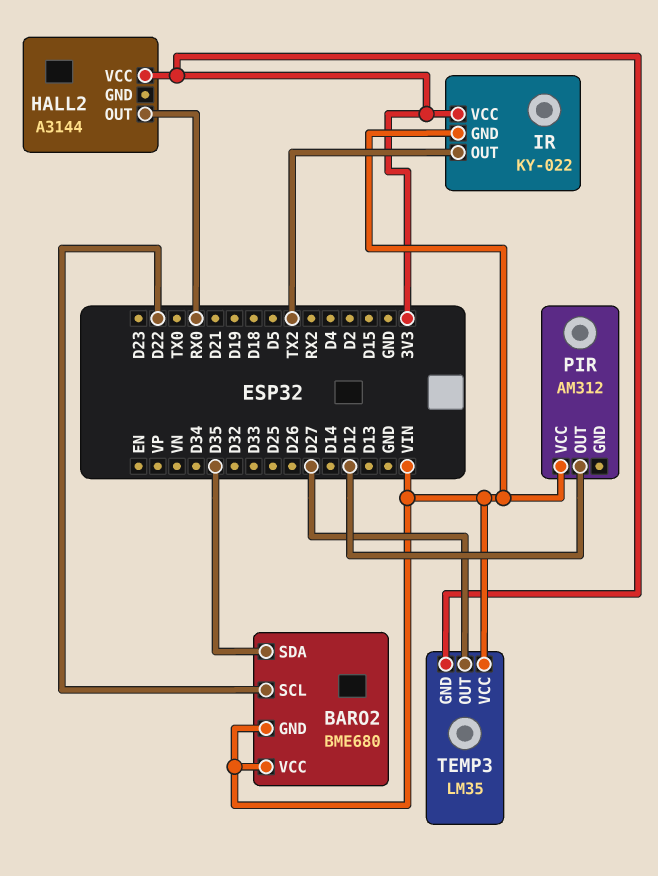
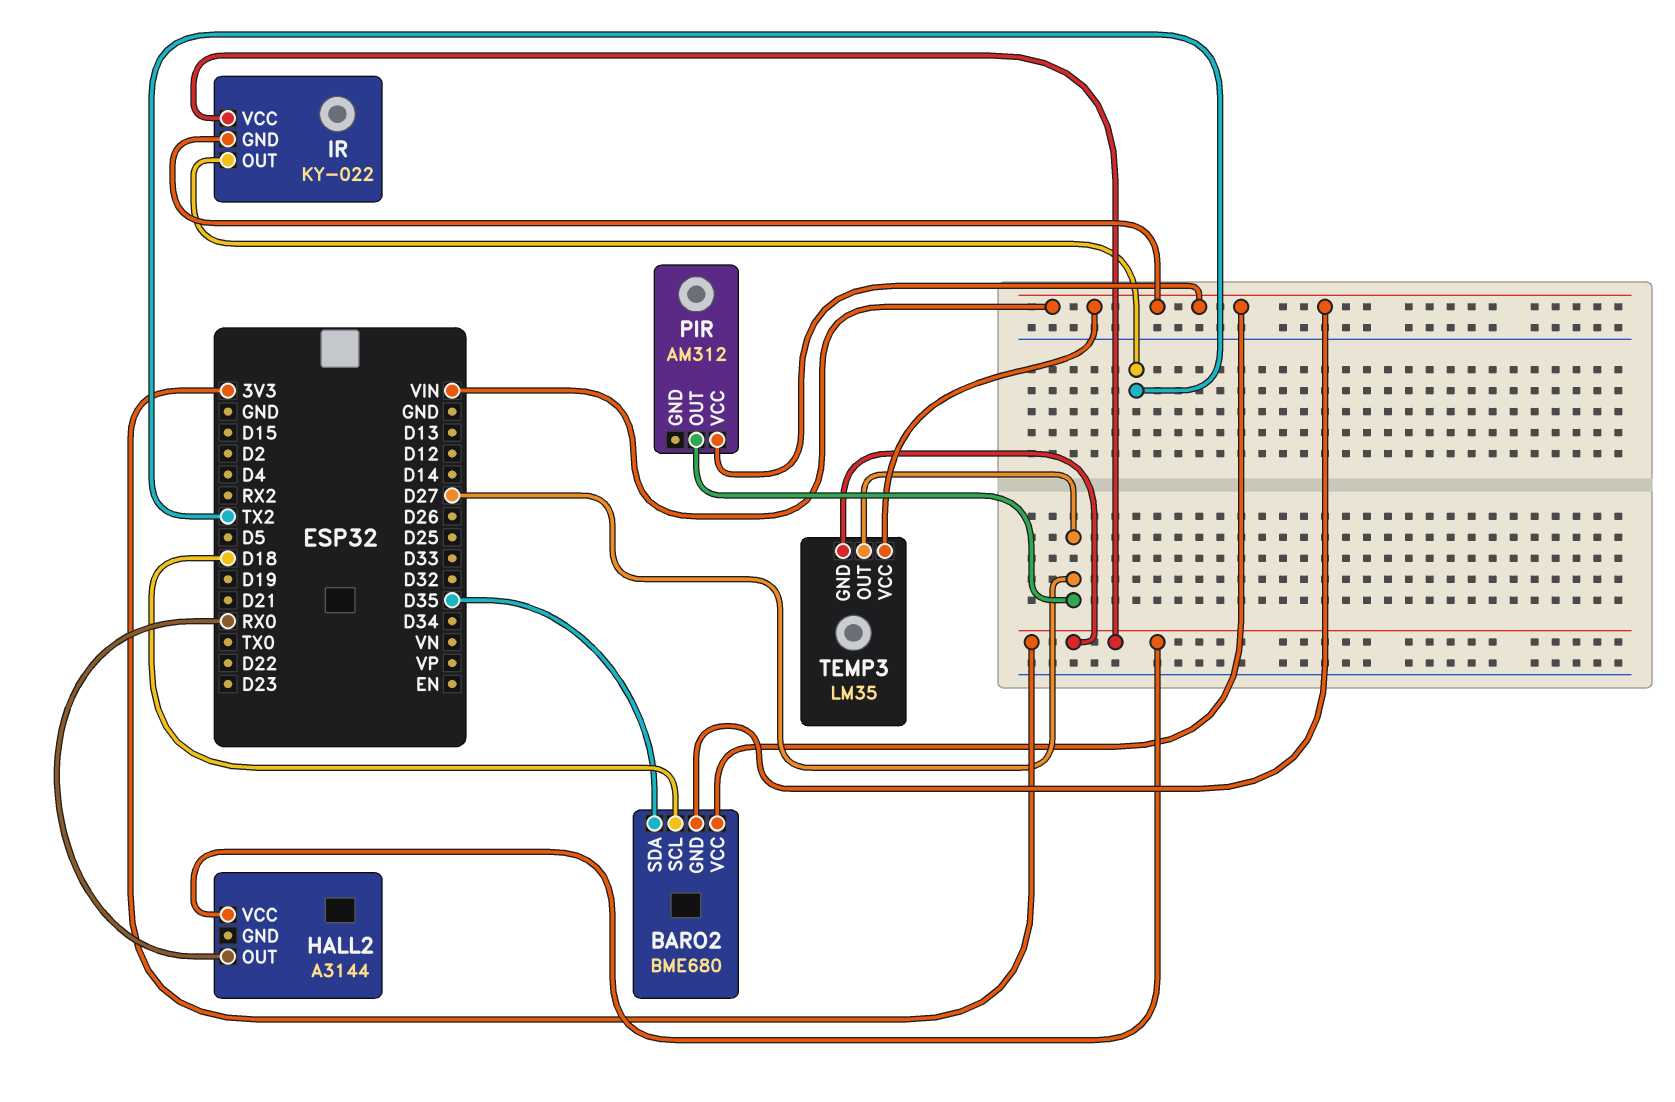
BARO2 pin SCL: D22 -> D18
PIR pin OUT: D12 -> D27

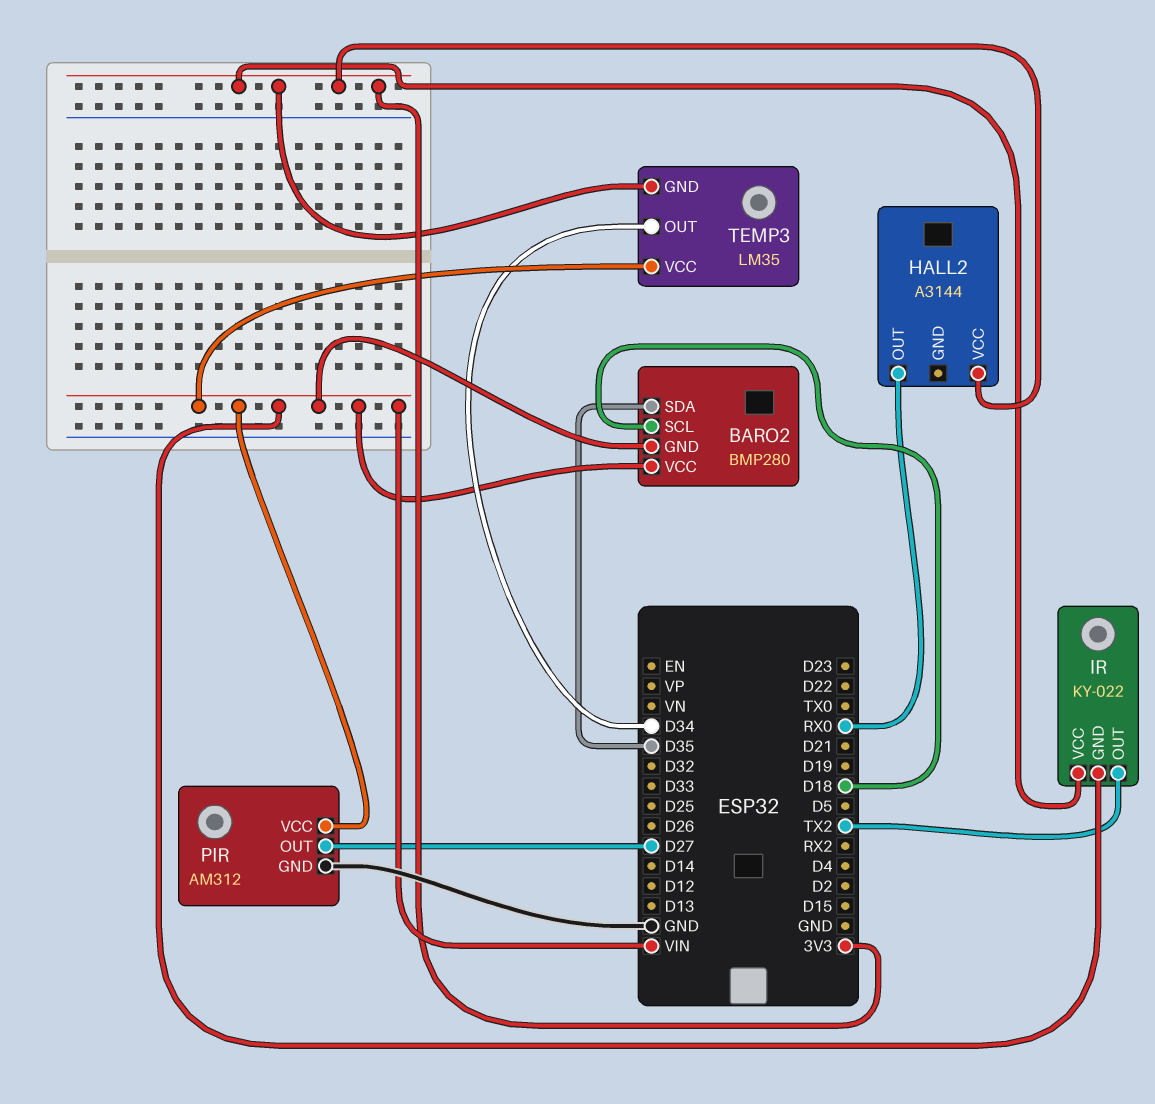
BARO2: BME680 -> BMP280
PIR pin GND: none -> GND
TEMP3 pin OUT: D27 -> D34

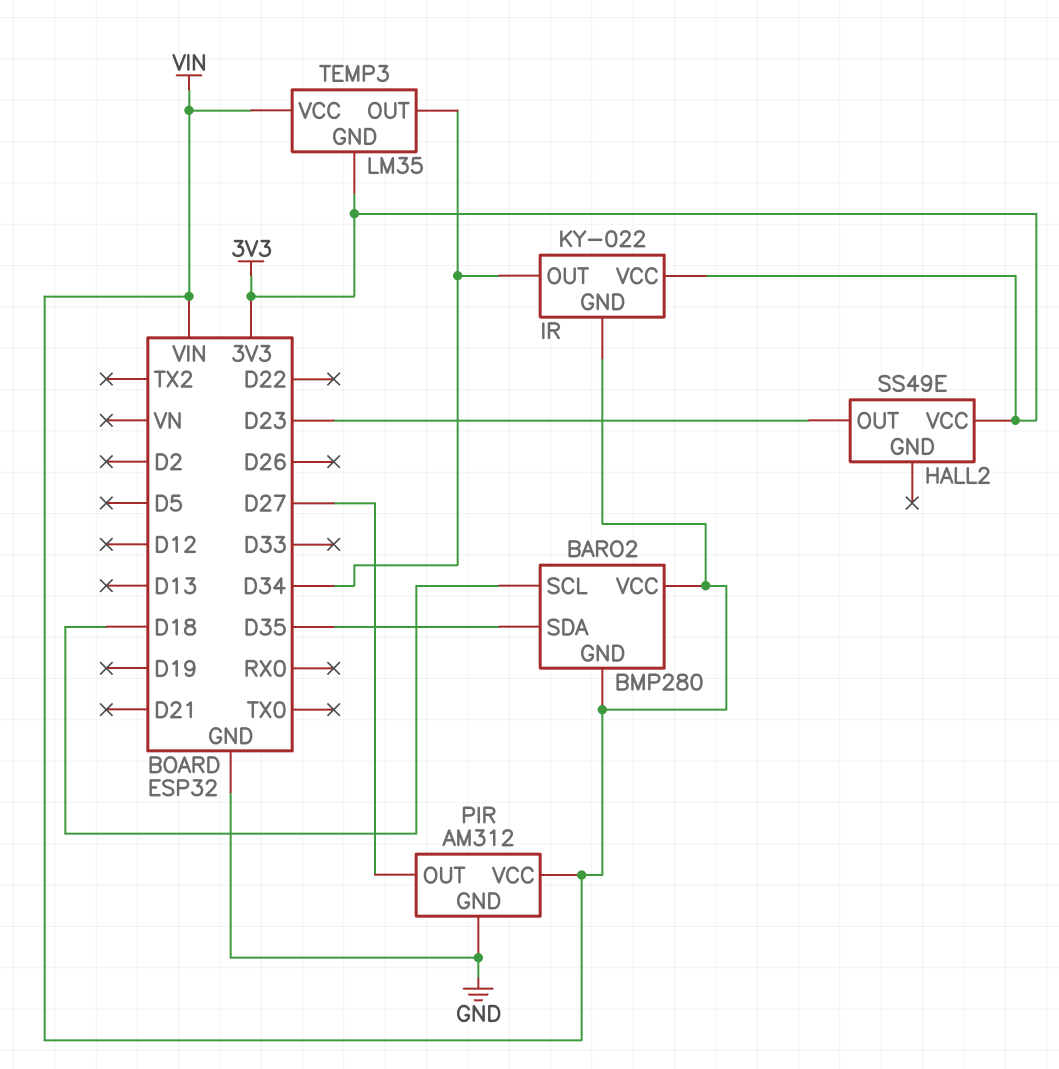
HALL2: A3144 -> SS49E
HALL2 pin OUT: RX0 -> D23
IR pin OUT: TX2 -> D34

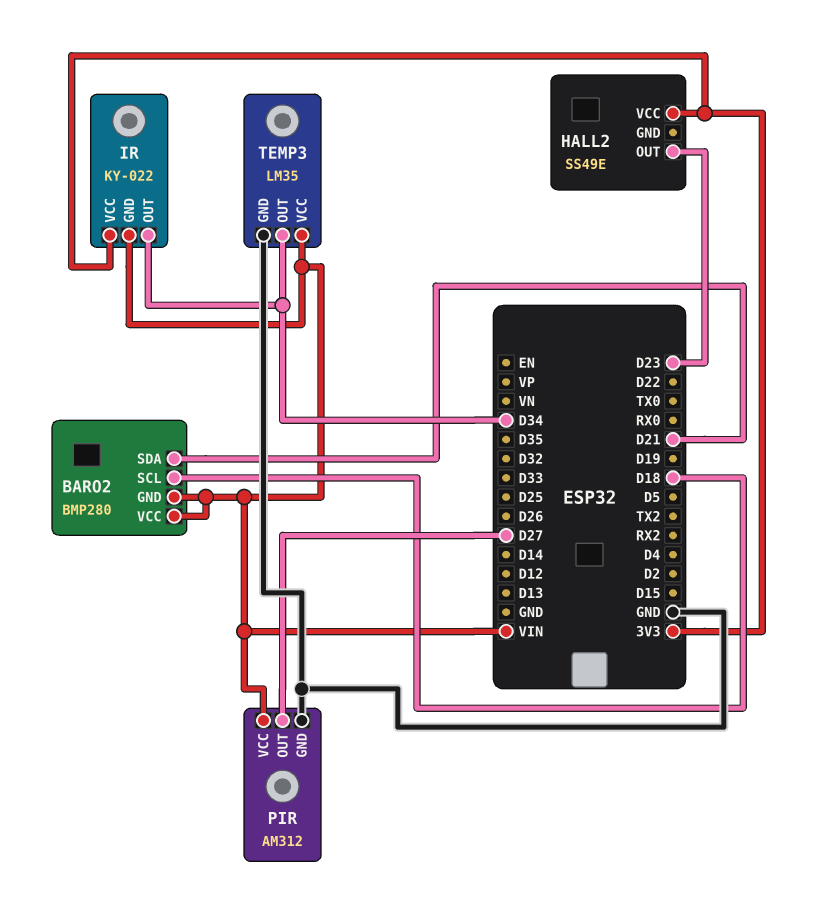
BARO2 pin SDA: D35 -> D21
TEMP3 pin GND: 3V3 -> GND

